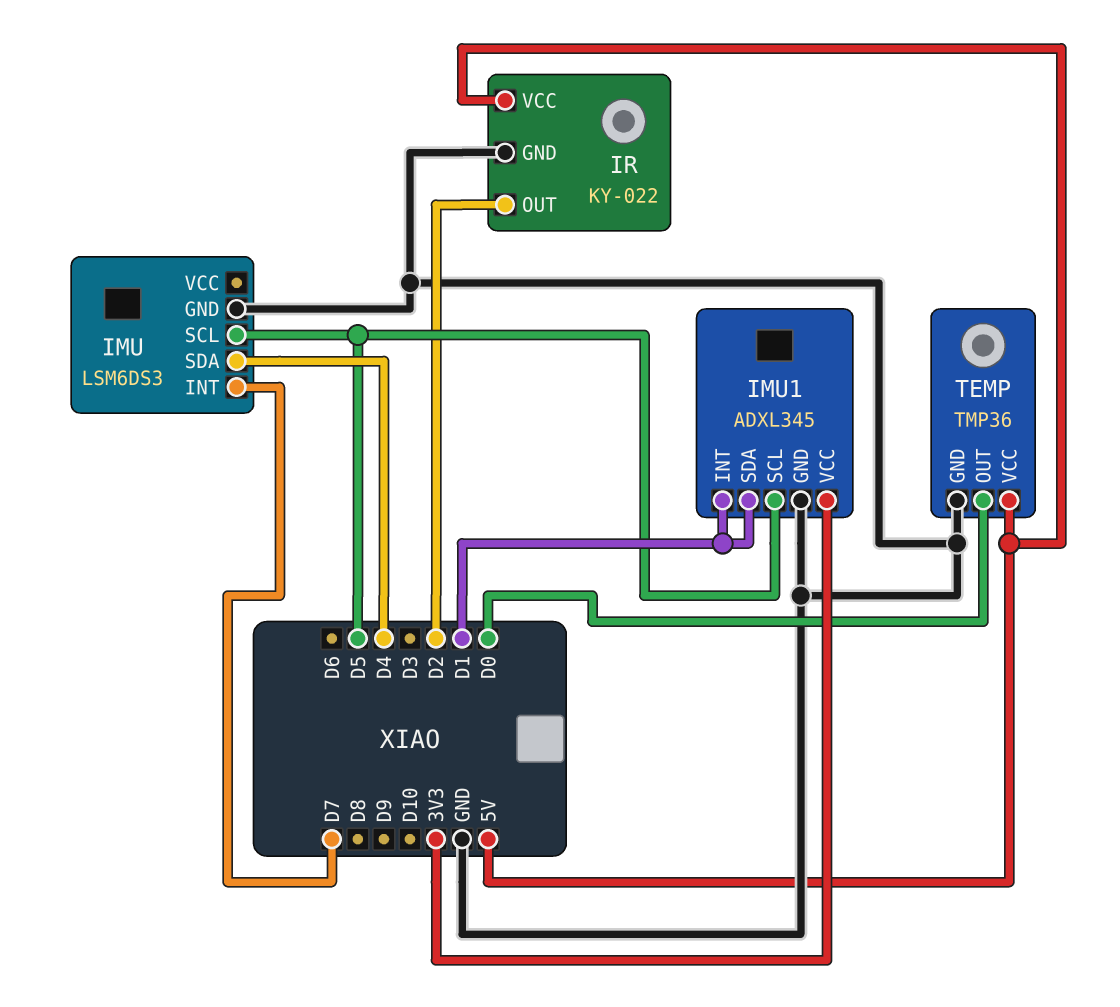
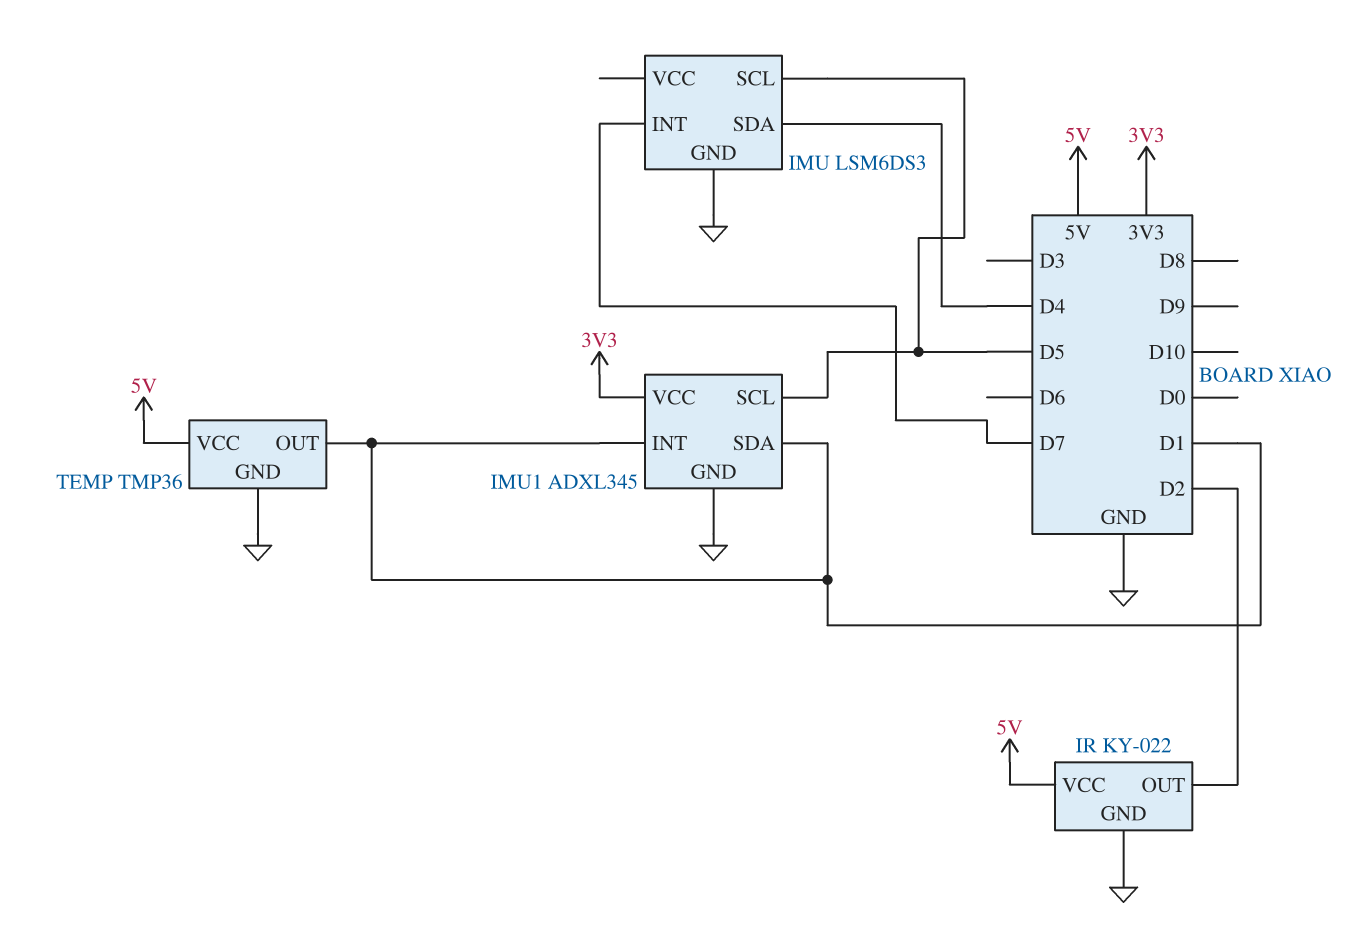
TEMP pin OUT: D0 -> D1

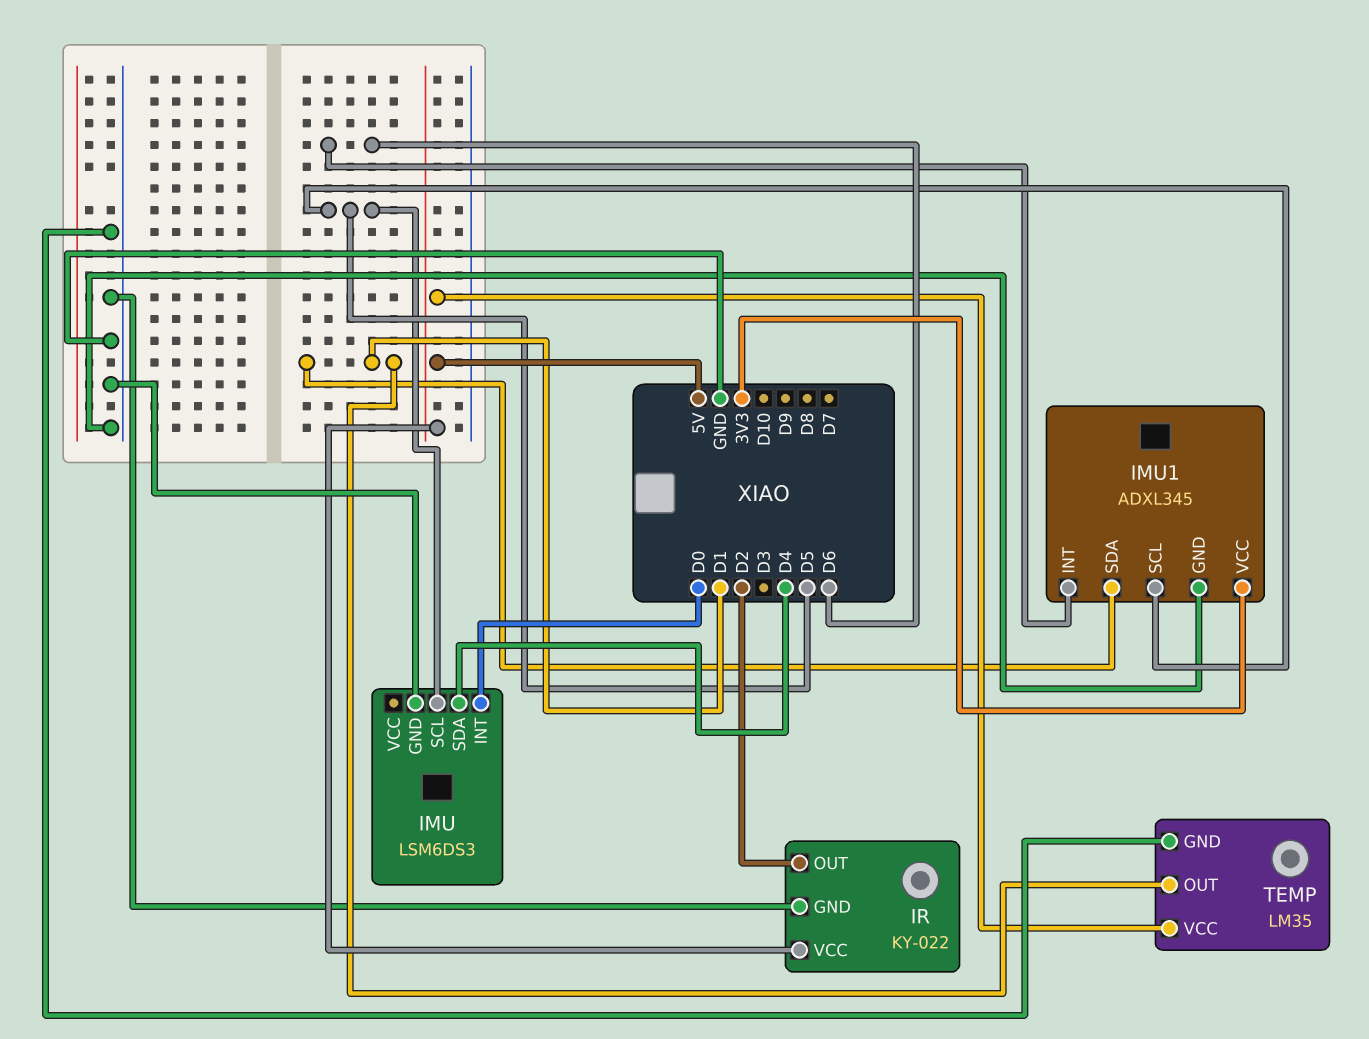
IMU pin INT: D7 -> D0
IMU1 pin INT: D1 -> D6
TEMP: TMP36 -> LM35

